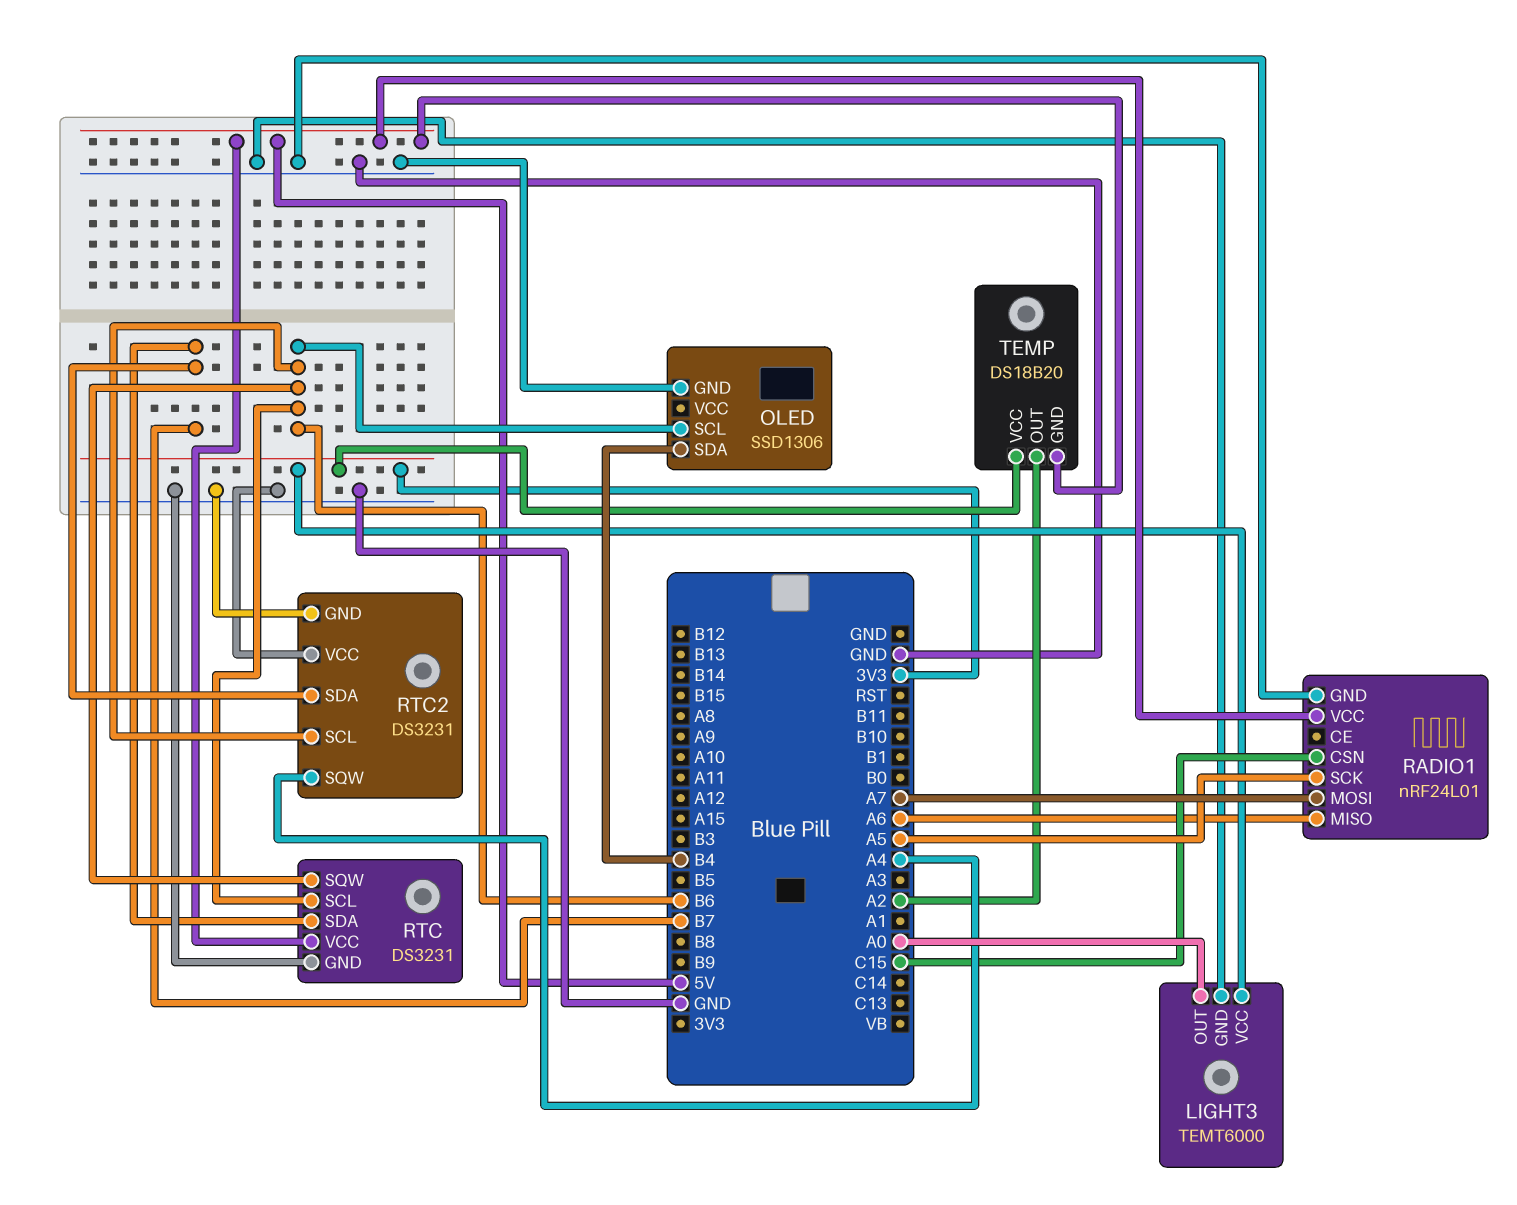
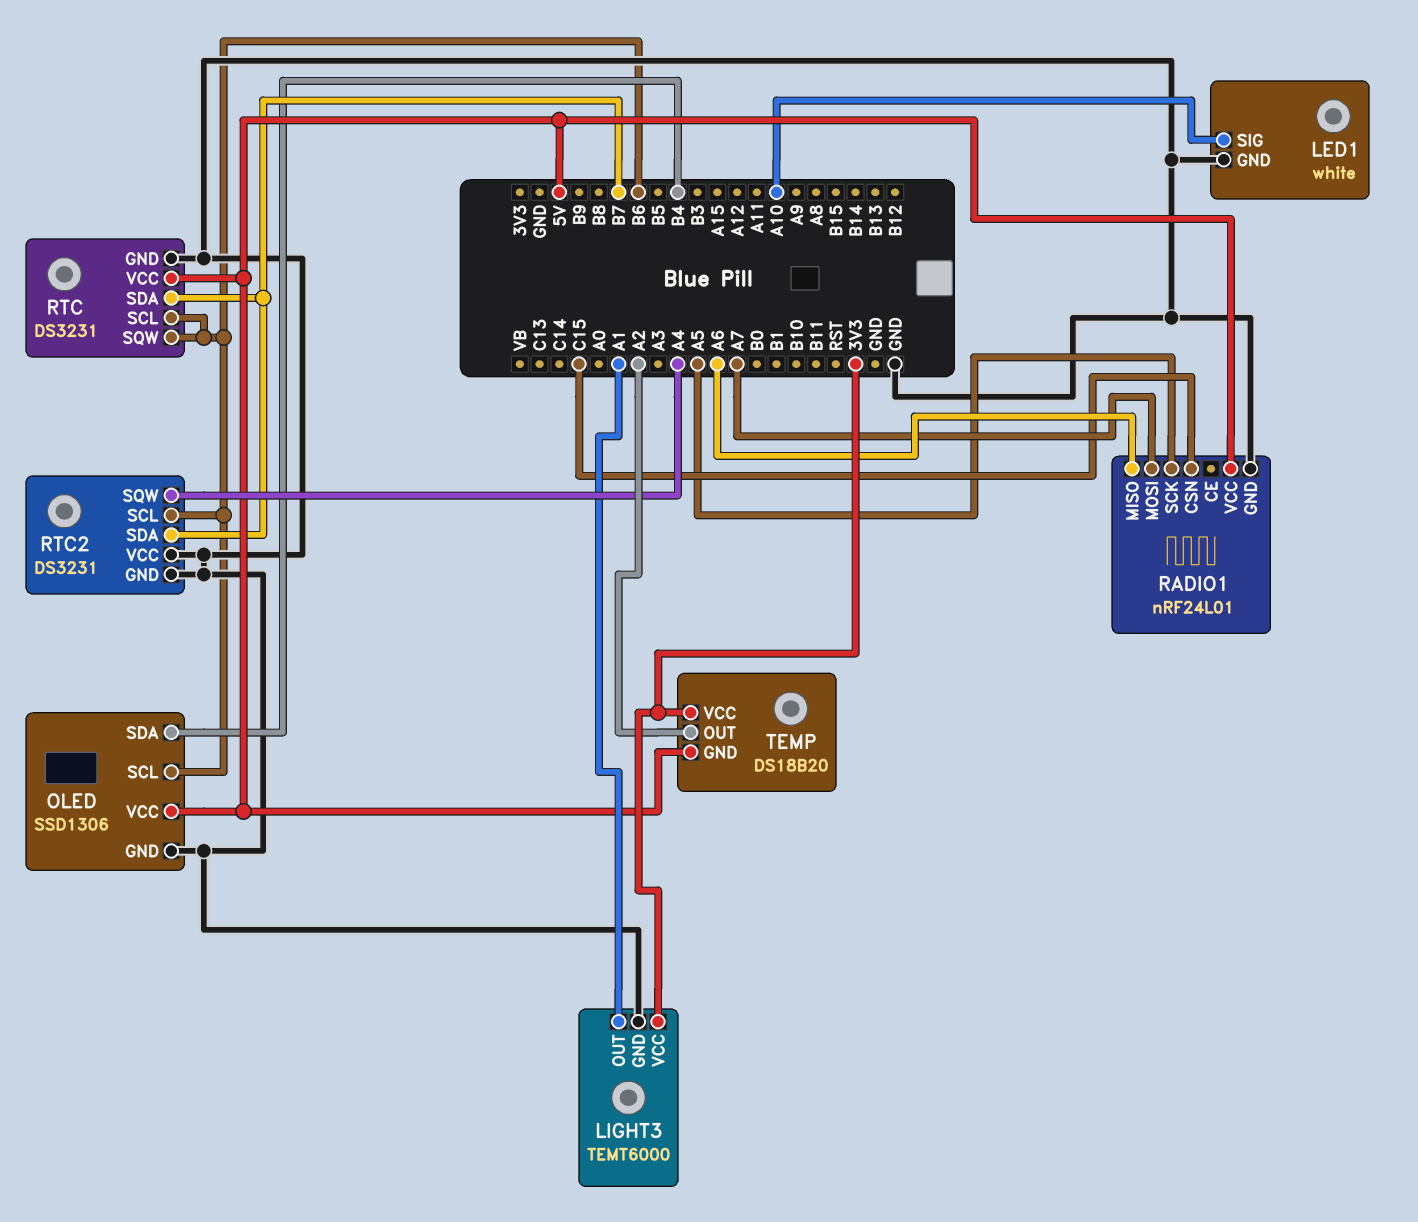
LED1: none -> white
LED1 pin GND: none -> GND
LED1 pin SIG: none -> A10
LIGHT3 pin OUT: A0 -> A1
OLED pin VCC: none -> 5V

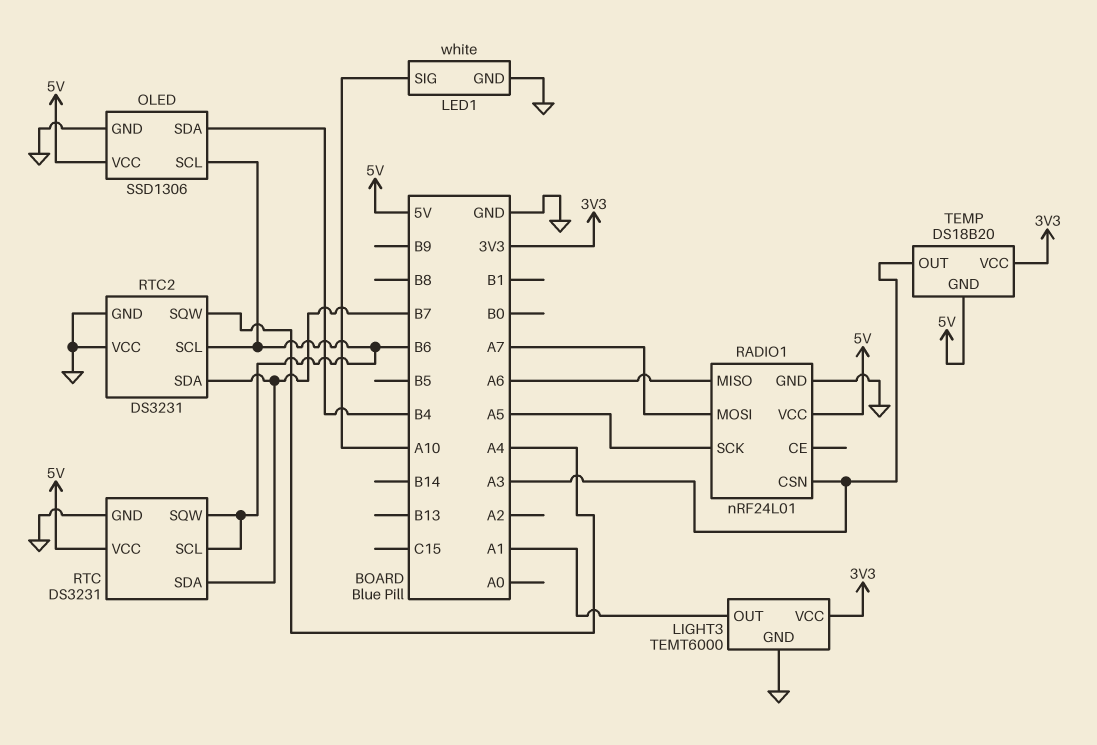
RADIO1 pin CSN: C15 -> A3
TEMP pin OUT: A2 -> A3

